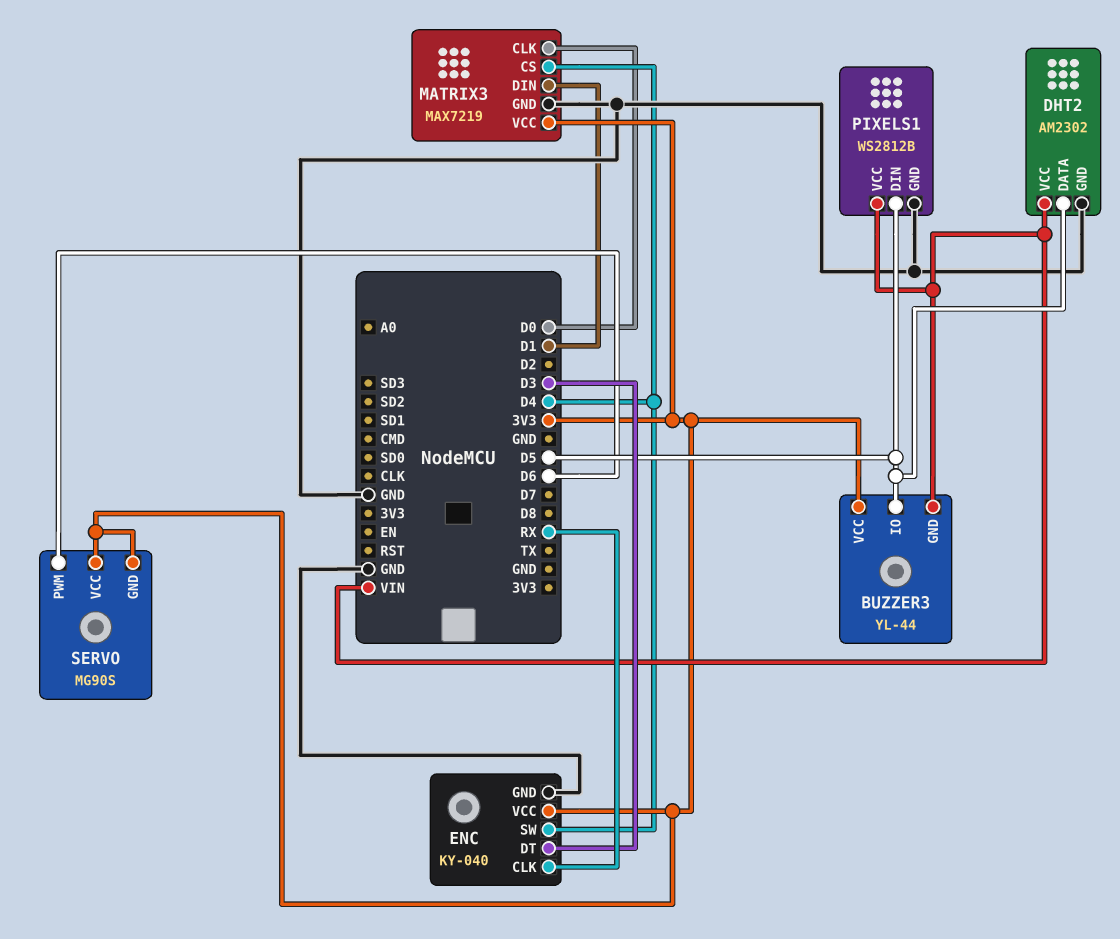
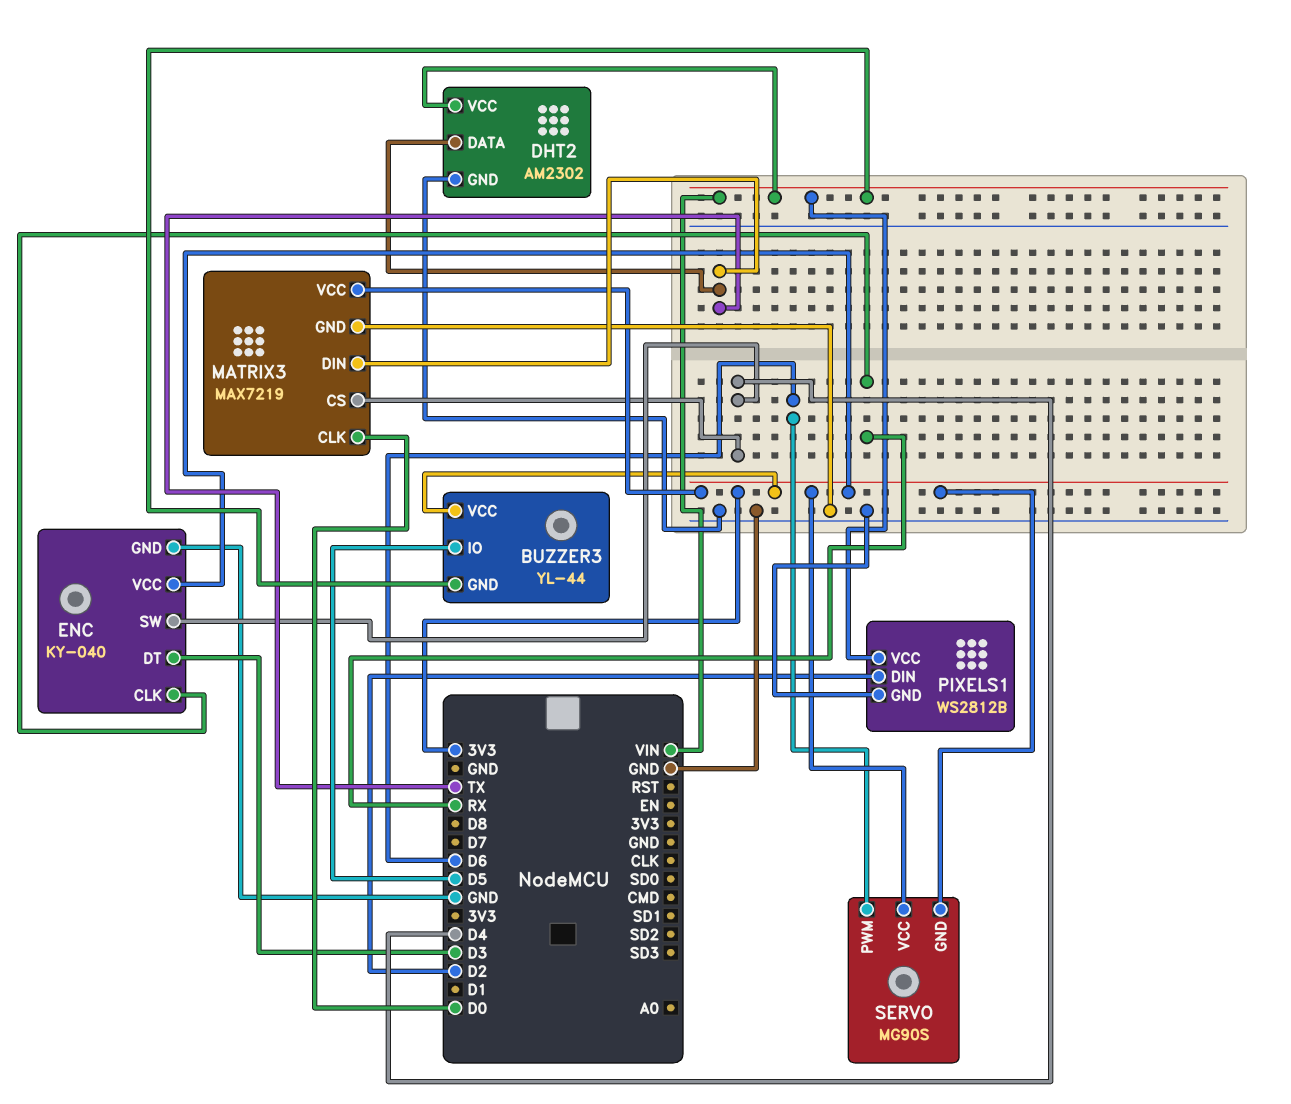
DHT2 pin DATA: D5 -> TX
MATRIX3 pin DIN: D1 -> TX
PIXELS1 pin DIN: D5 -> D2

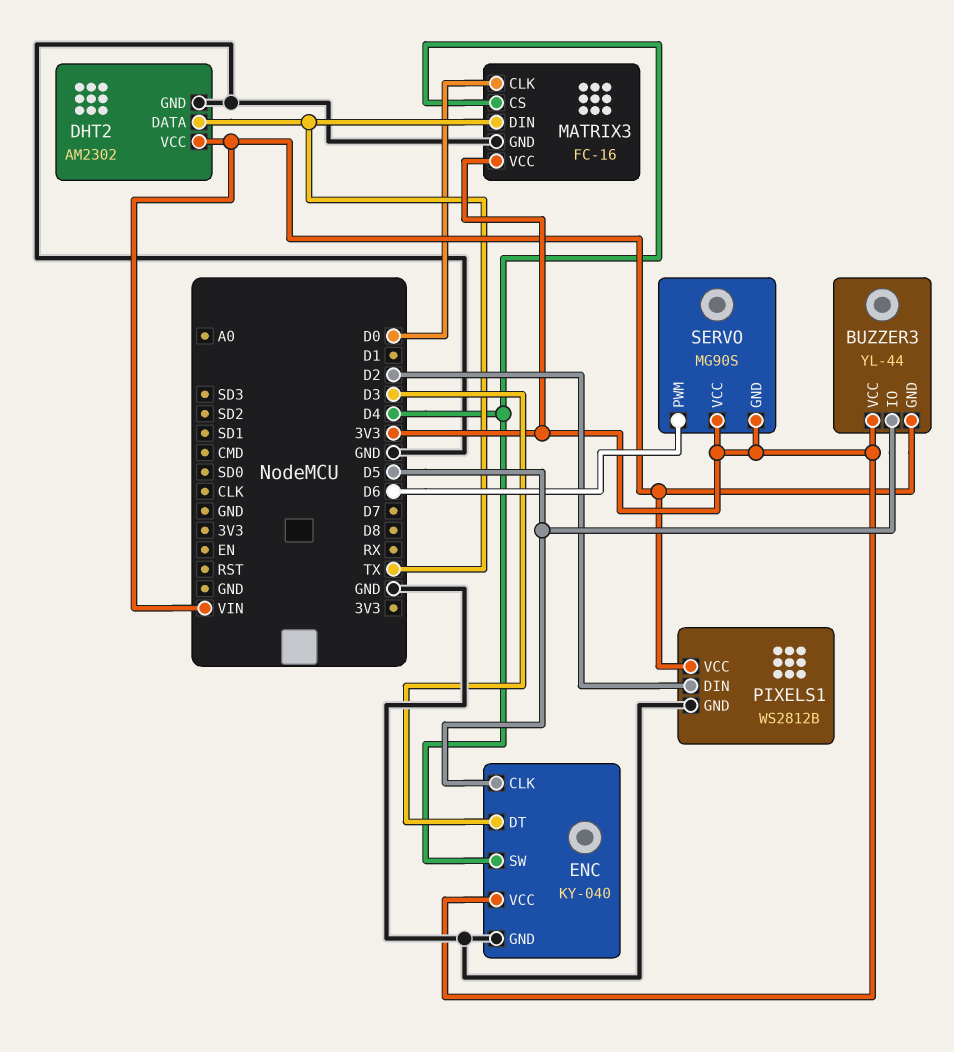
ENC pin CLK: RX -> D5
MATRIX3: MAX7219 -> FC-16

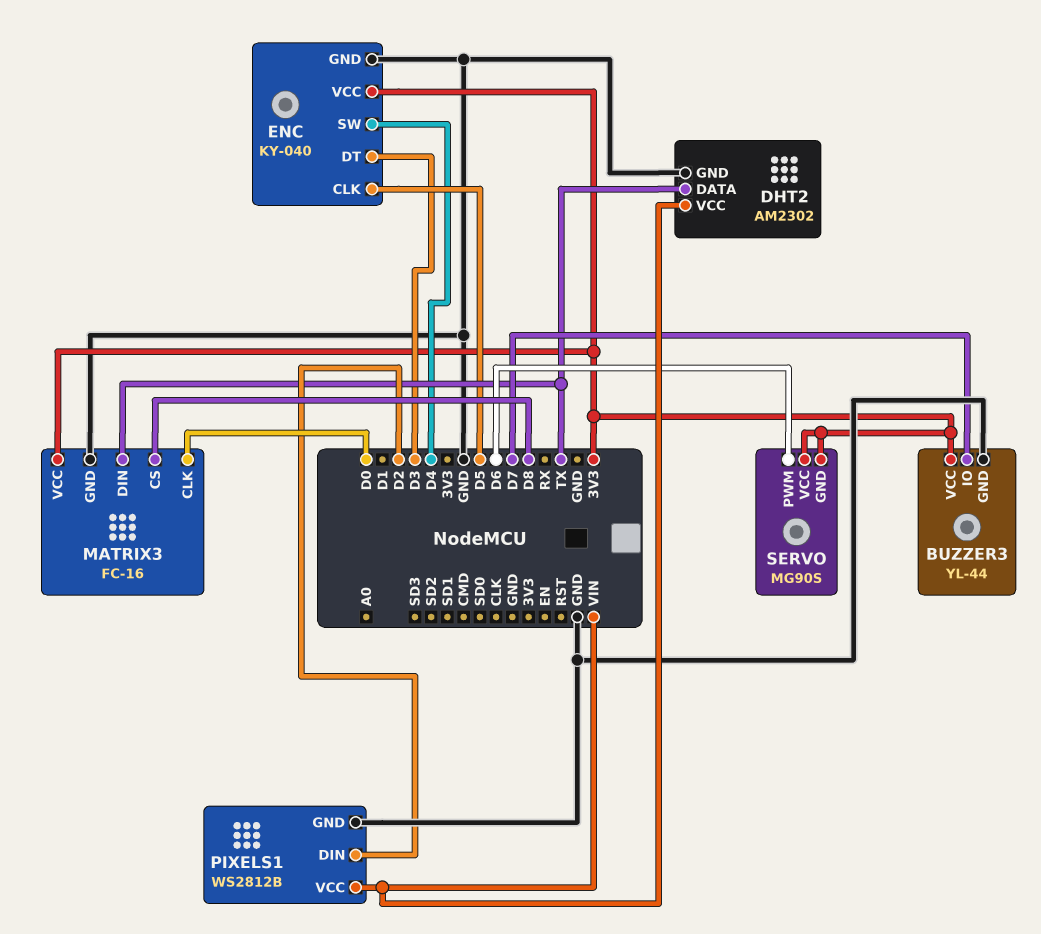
BUZZER3 pin GND: VIN -> GND
BUZZER3 pin IO: D5 -> D7
MATRIX3 pin CS: D4 -> D8

